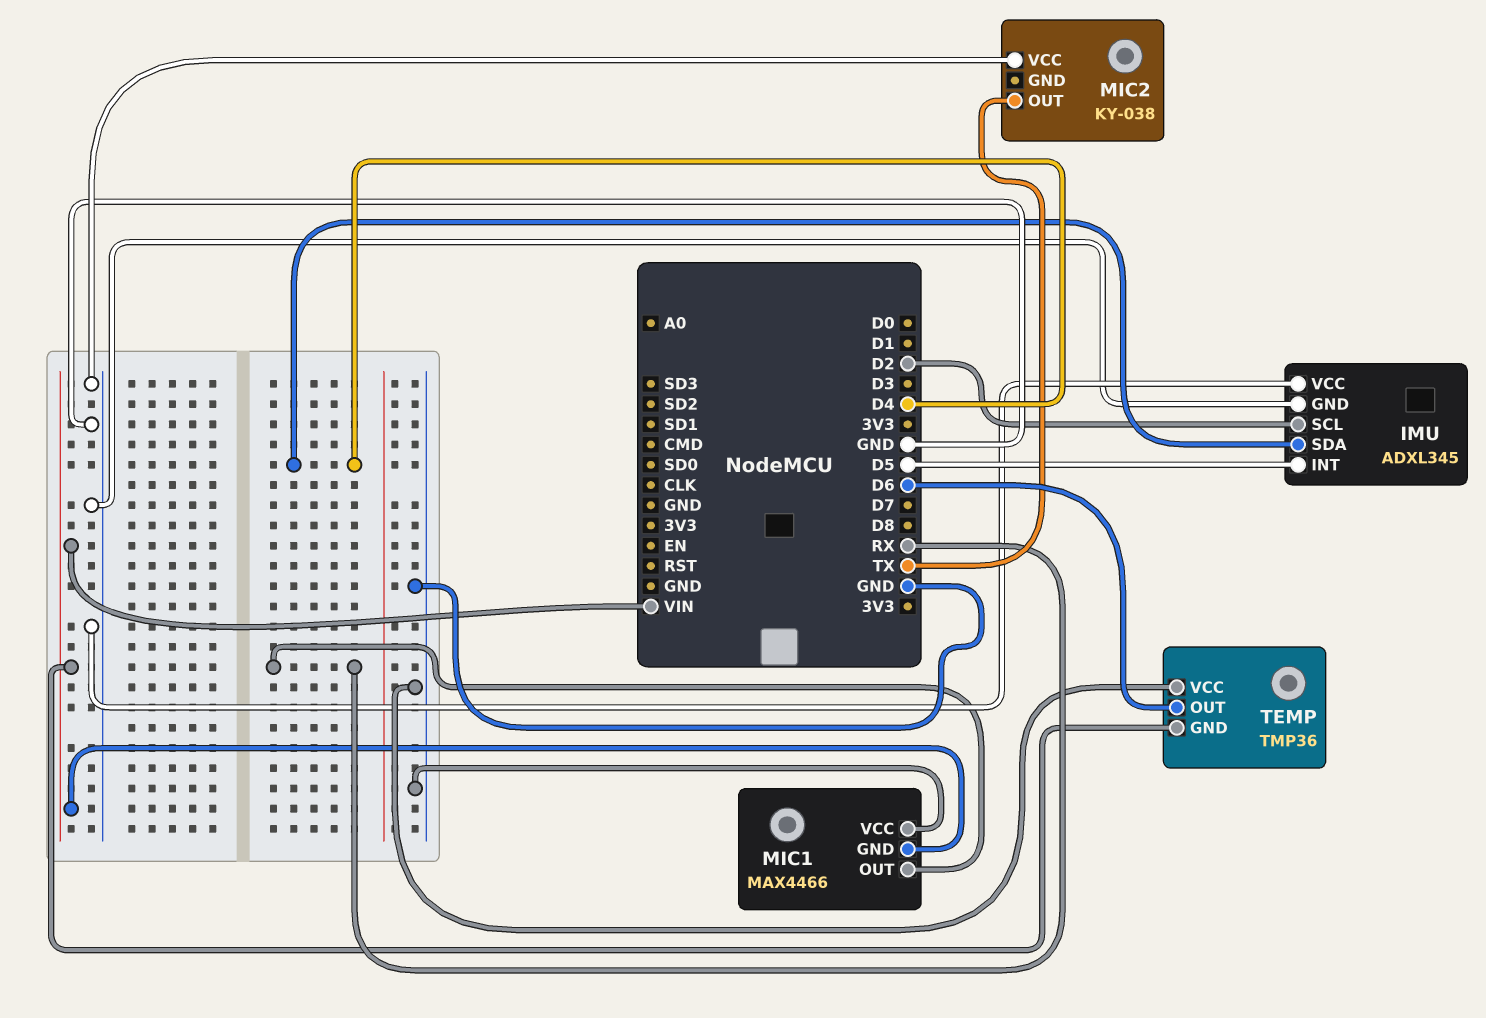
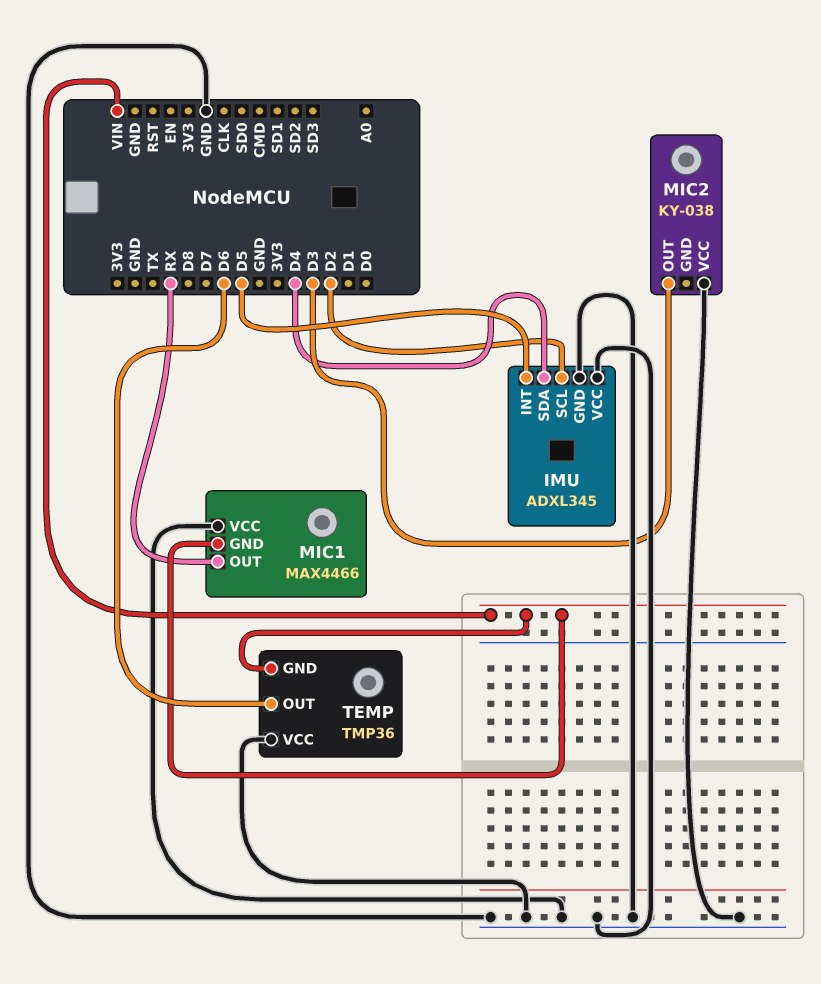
MIC2 pin OUT: TX -> D3

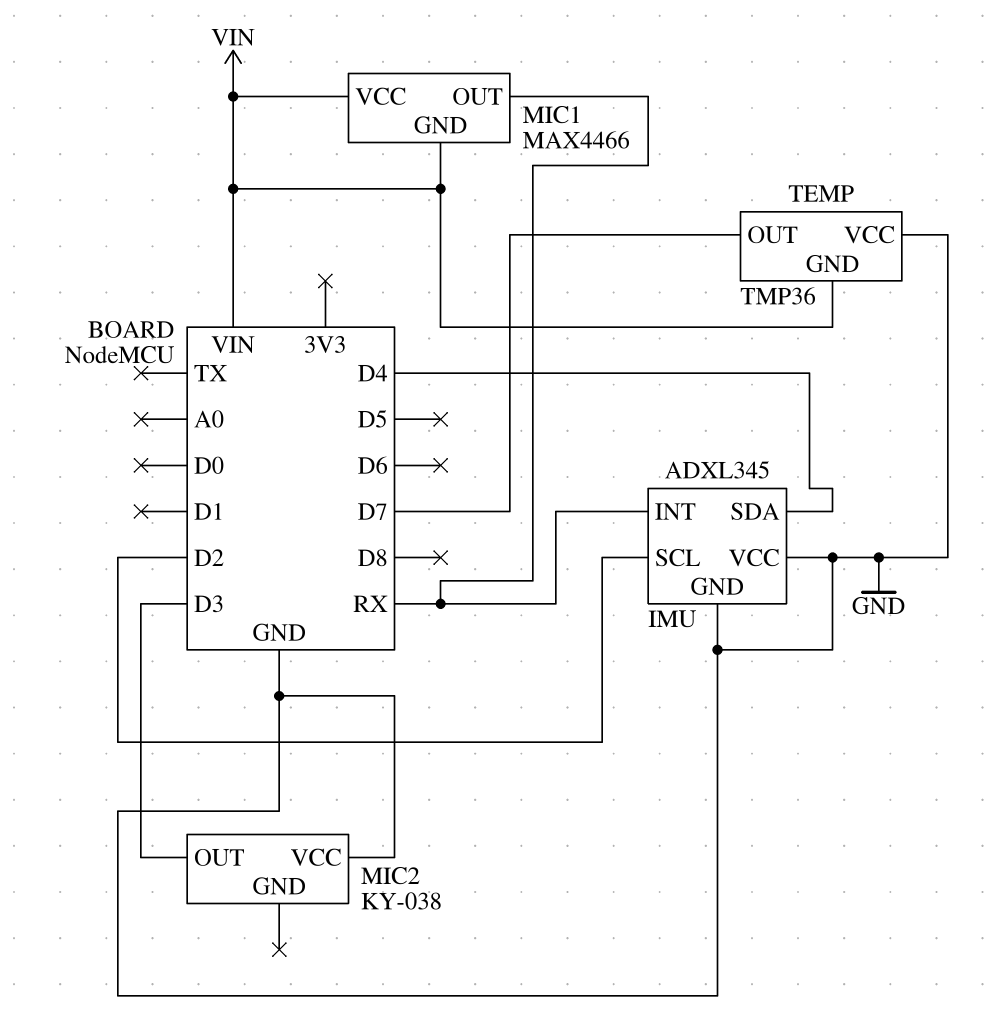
IMU pin INT: D5 -> RX
MIC1 pin VCC: GND -> VIN
TEMP pin OUT: D6 -> D7

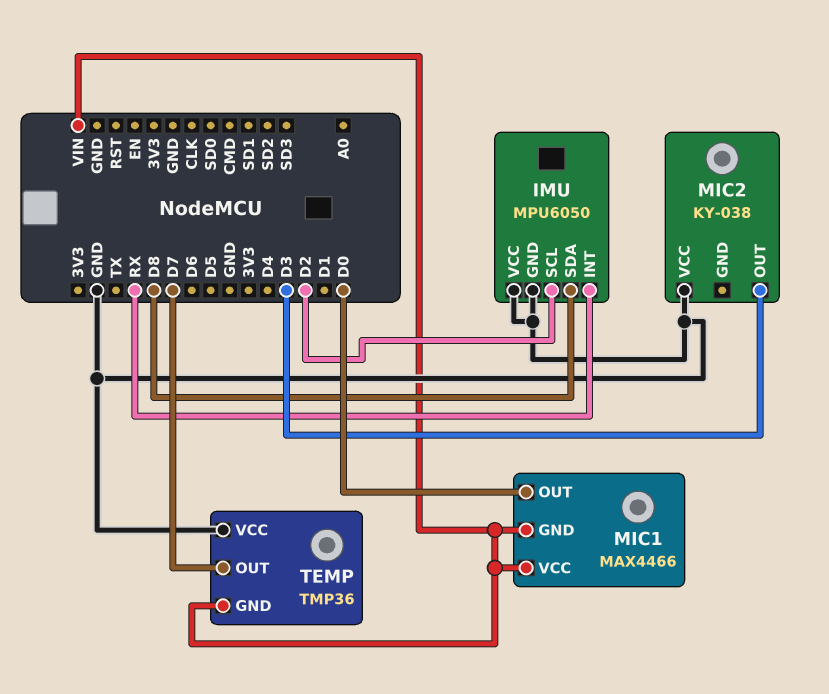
IMU: ADXL345 -> MPU6050
IMU pin SDA: D4 -> D8
MIC1 pin OUT: RX -> D0

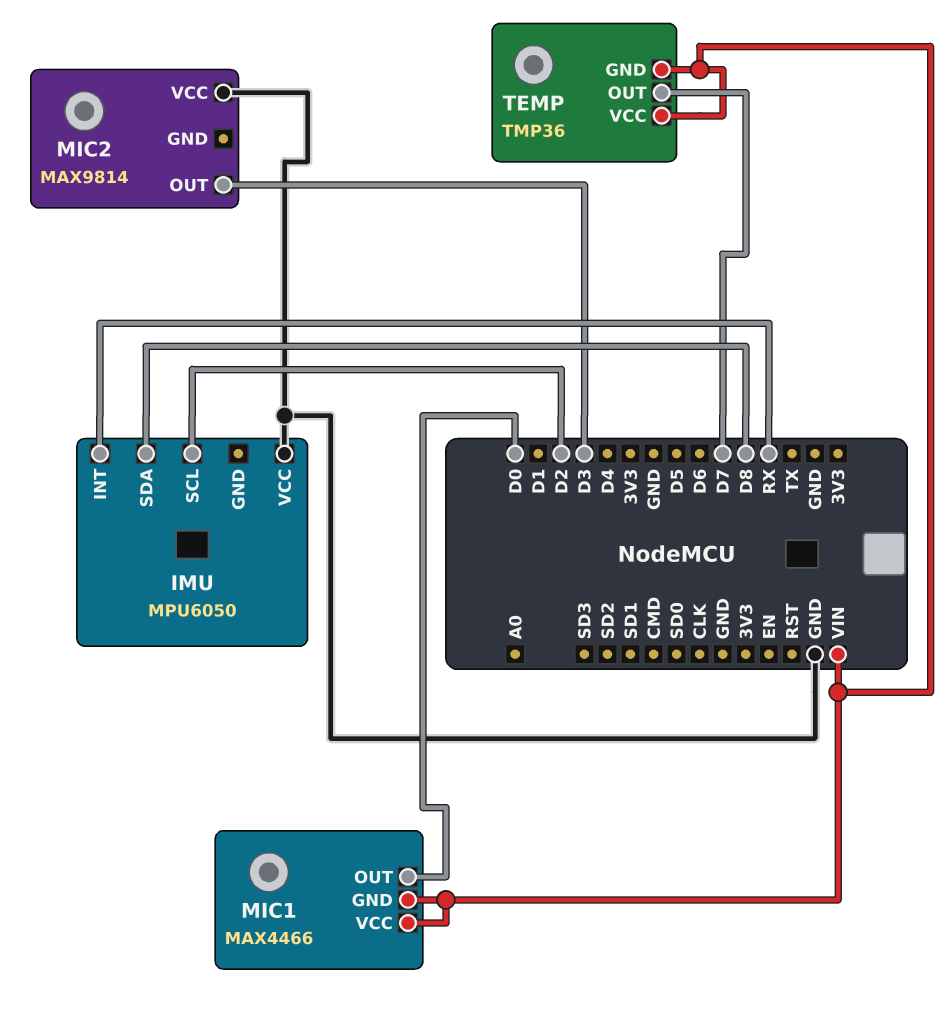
IMU pin GND: GND -> none
MIC2: KY-038 -> MAX9814
TEMP pin VCC: GND -> VIN

